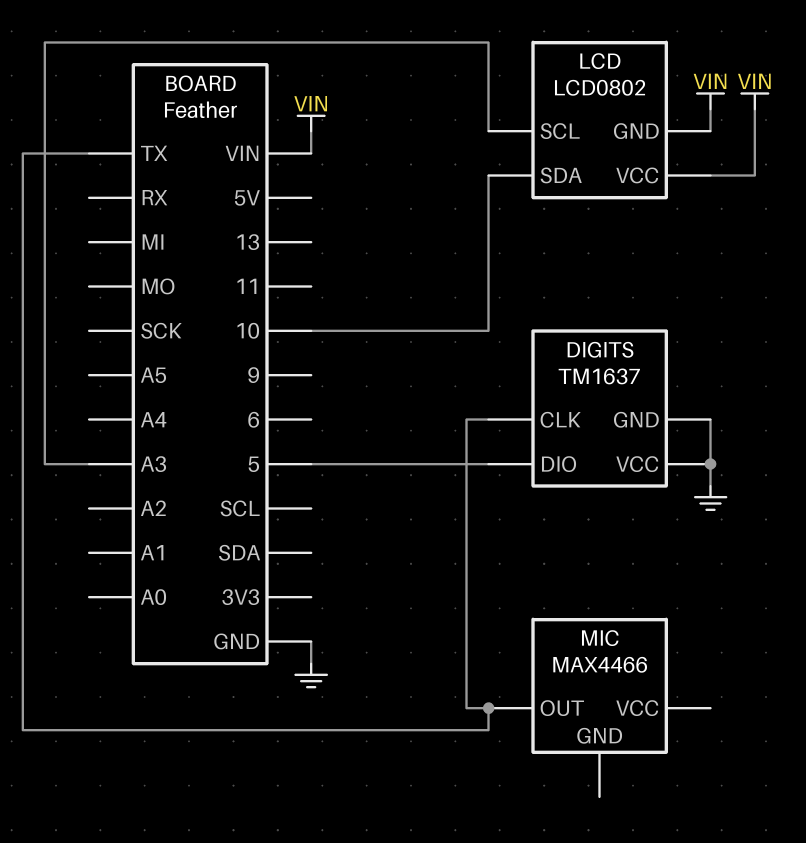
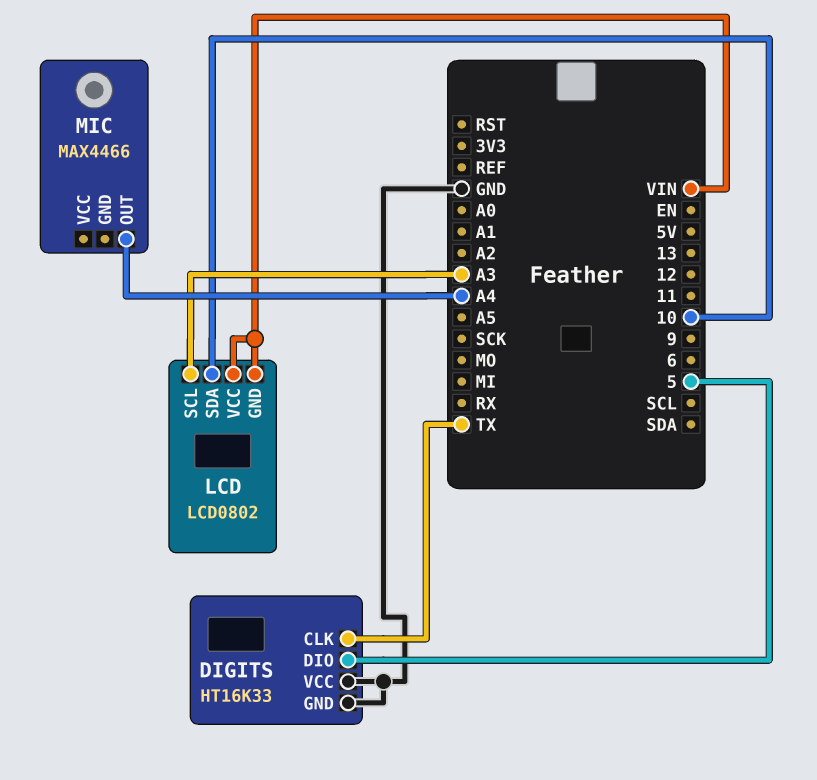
DIGITS: TM1637 -> HT16K33
MIC pin OUT: TX -> A4

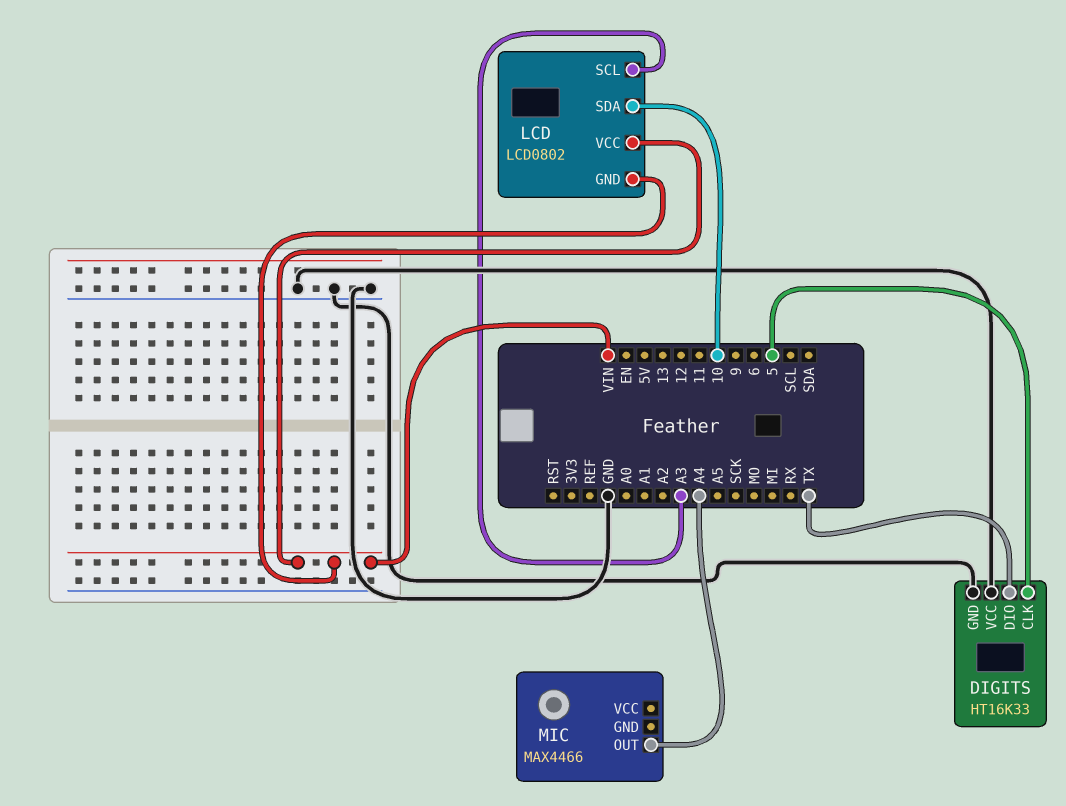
DIGITS pin CLK: TX -> 5
DIGITS pin DIO: 5 -> TX

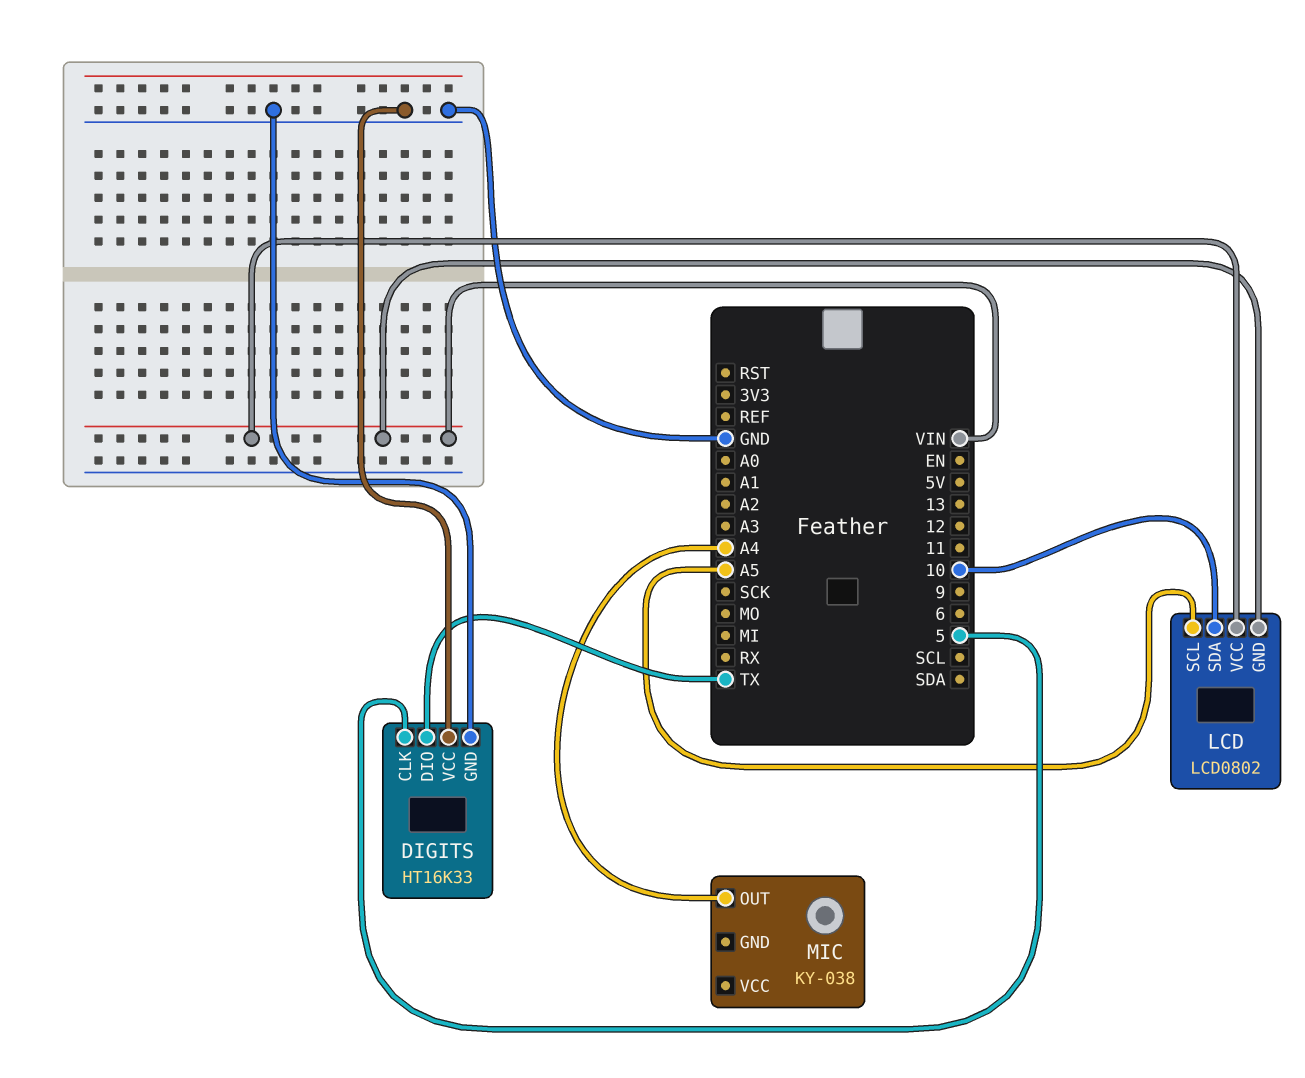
LCD pin SCL: A3 -> A5
MIC: MAX4466 -> KY-038

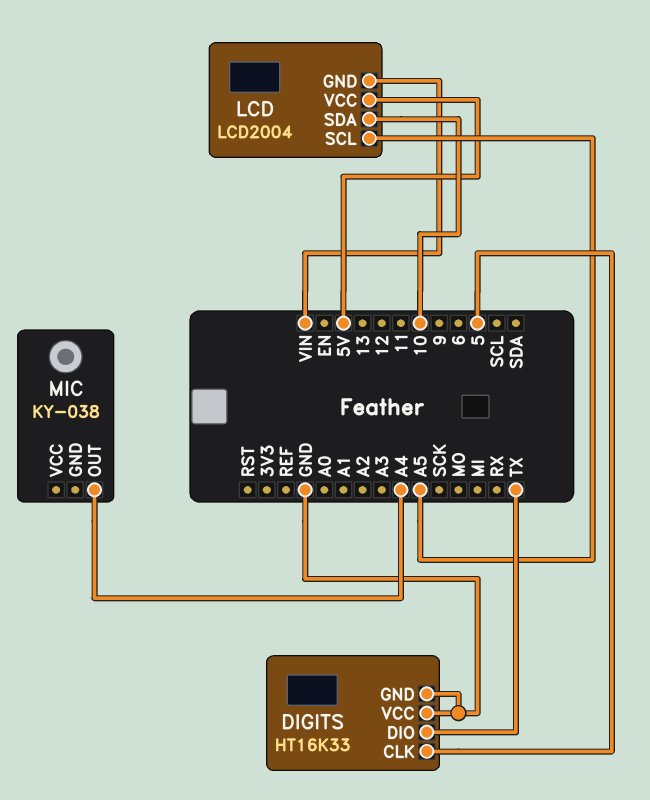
LCD: LCD0802 -> LCD2004
LCD pin VCC: VIN -> 5V

